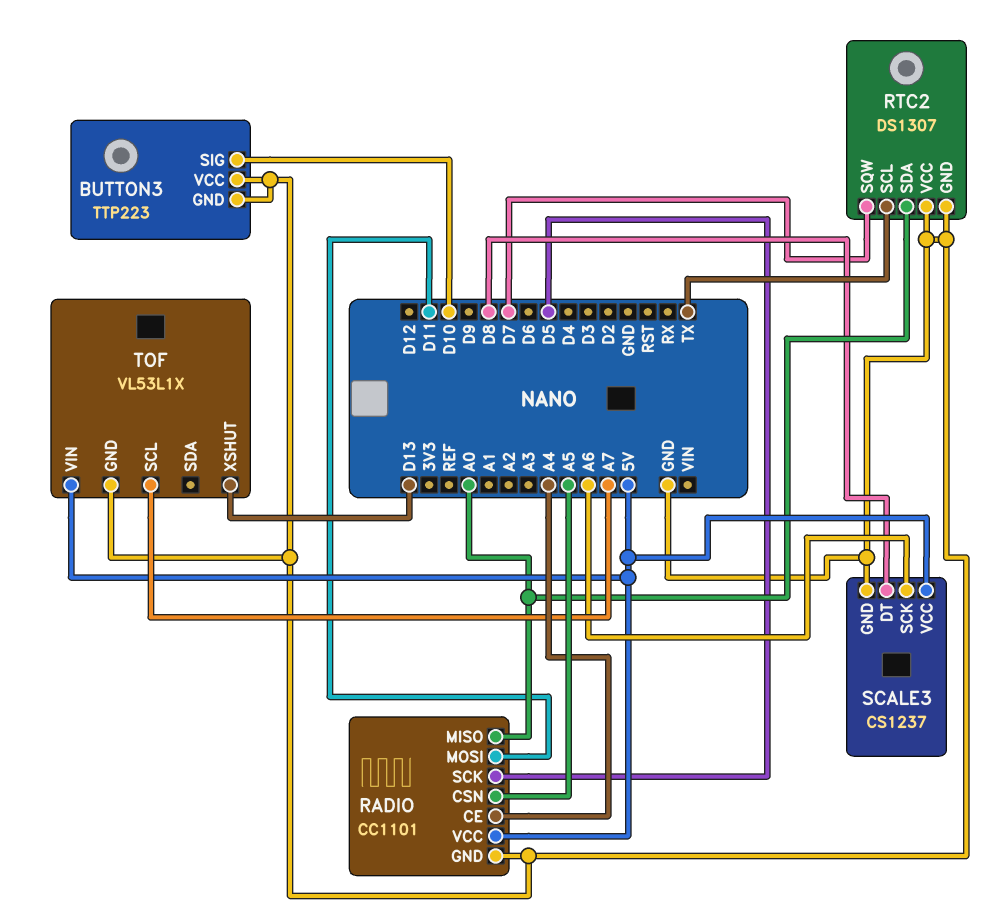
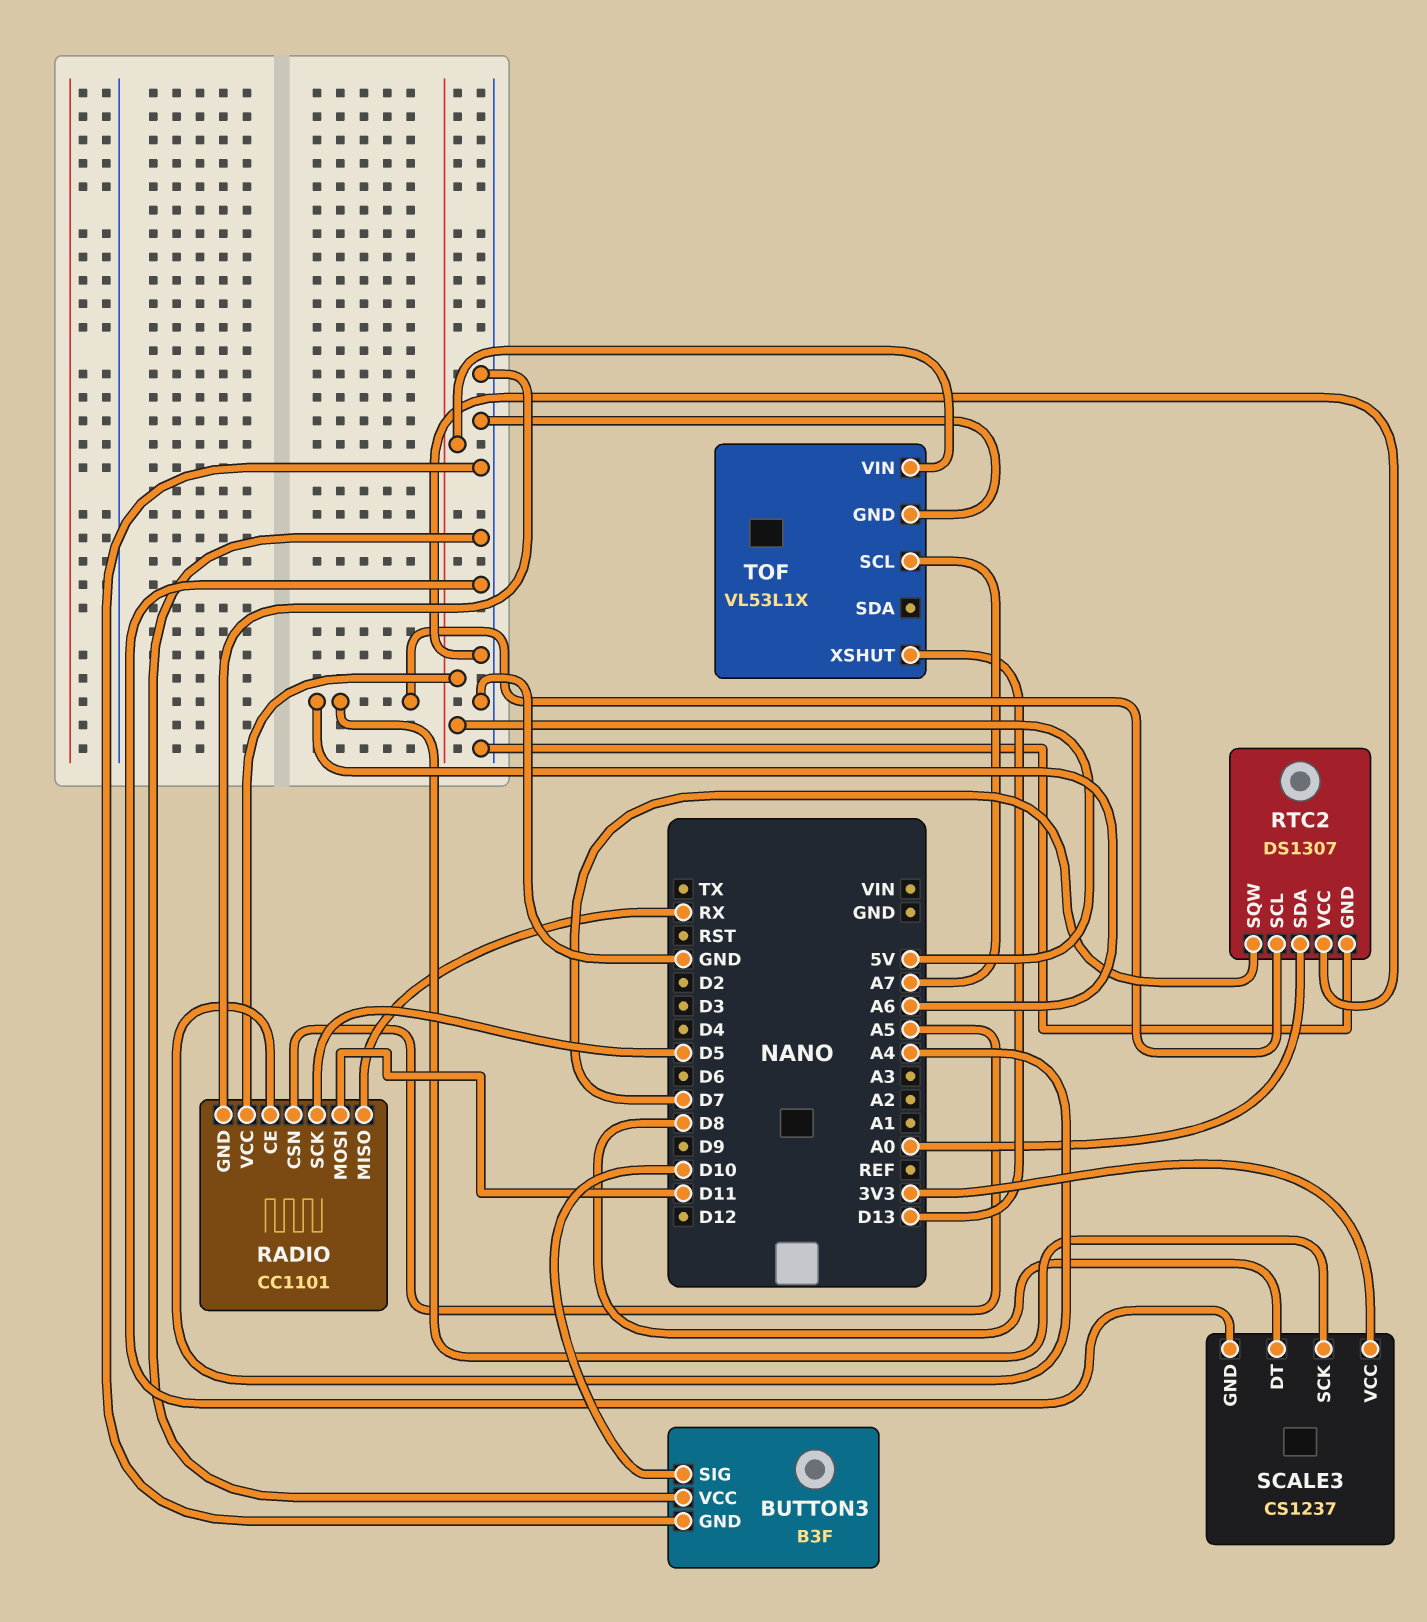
BUTTON3: TTP223 -> B3F
RADIO pin MISO: A0 -> RX
RTC2 pin SCL: TX -> A6
SCALE3 pin VCC: 5V -> 3V3

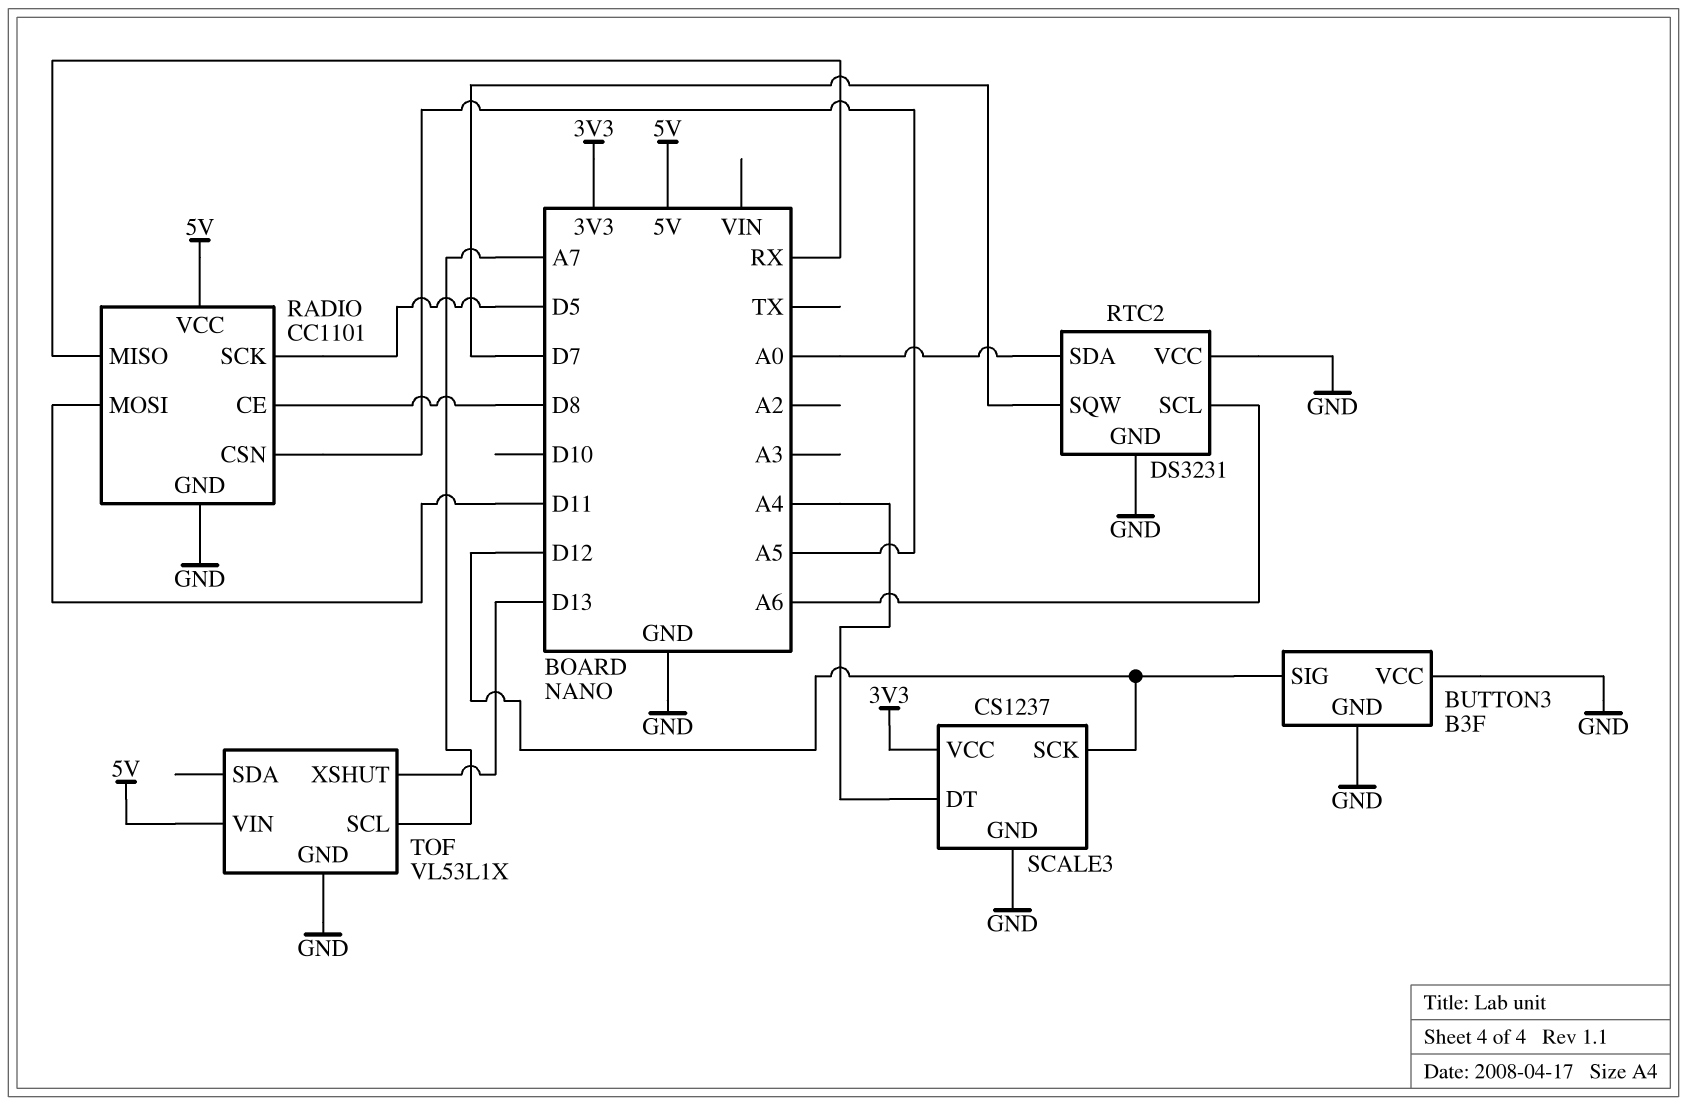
BUTTON3 pin SIG: D10 -> D12
RADIO pin CE: A4 -> D8
RTC2: DS1307 -> DS3231
SCALE3 pin DT: D8 -> A4
SCALE3 pin SCK: A6 -> D12

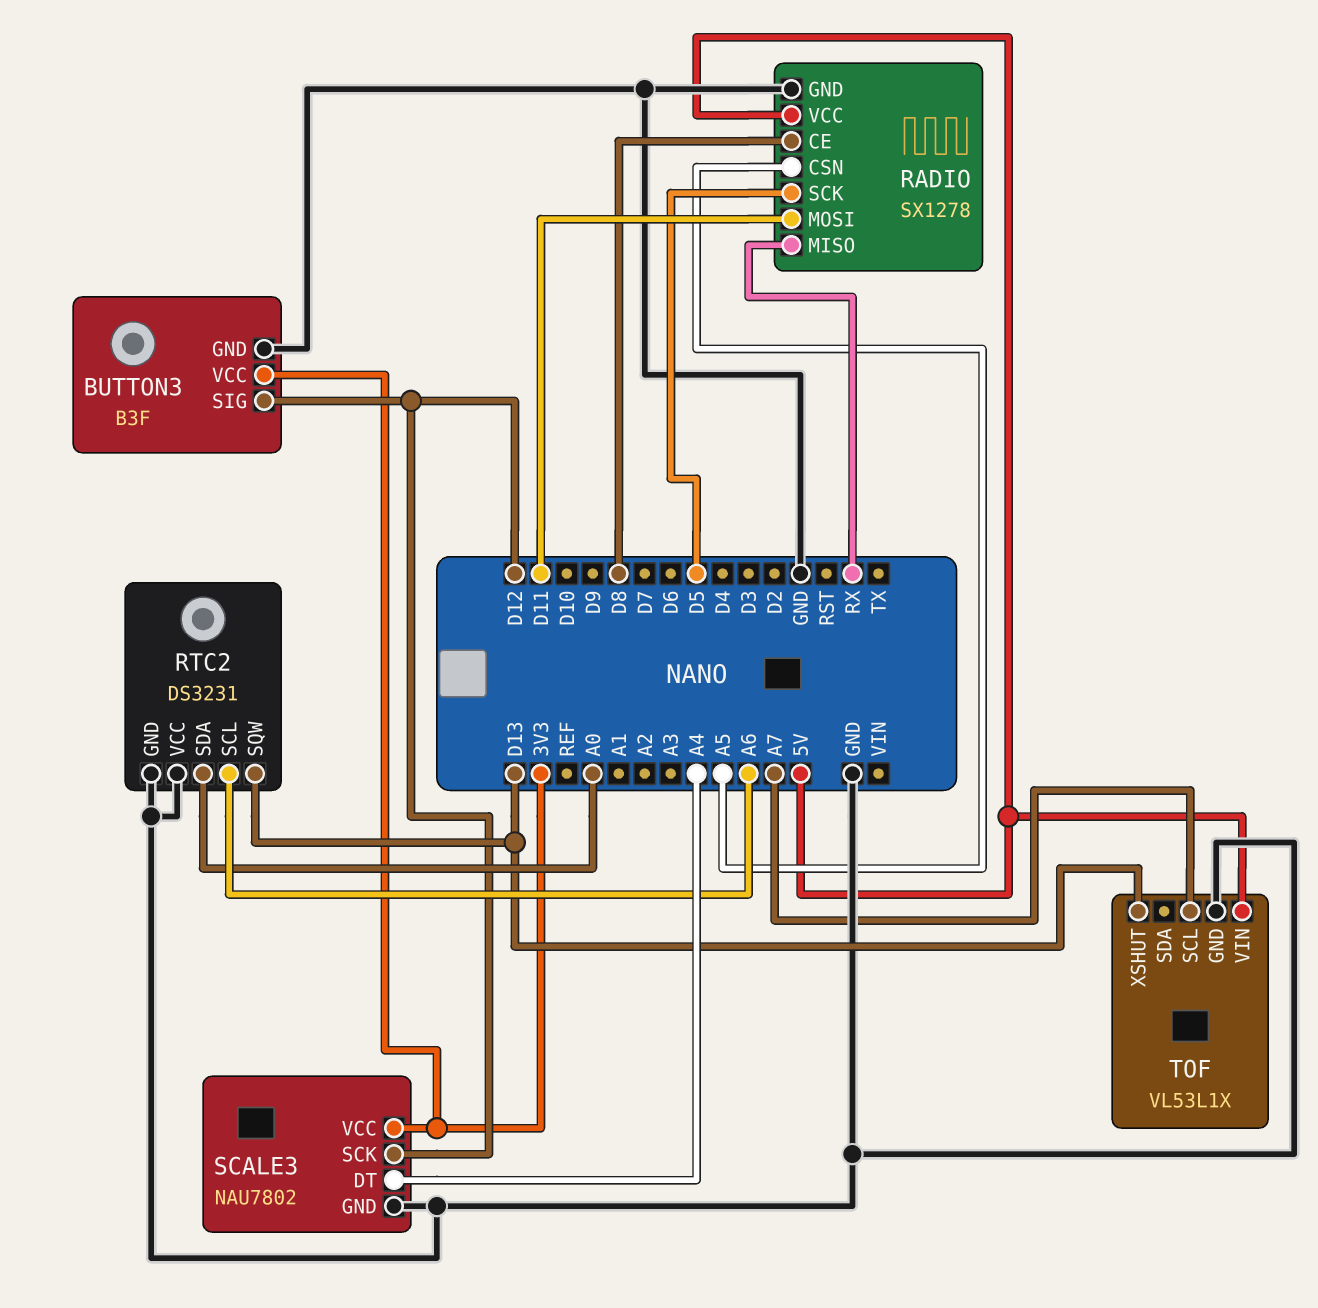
BUTTON3 pin VCC: GND -> 3V3
RADIO: CC1101 -> SX1278
RTC2 pin SQW: D7 -> D13
SCALE3: CS1237 -> NAU7802

